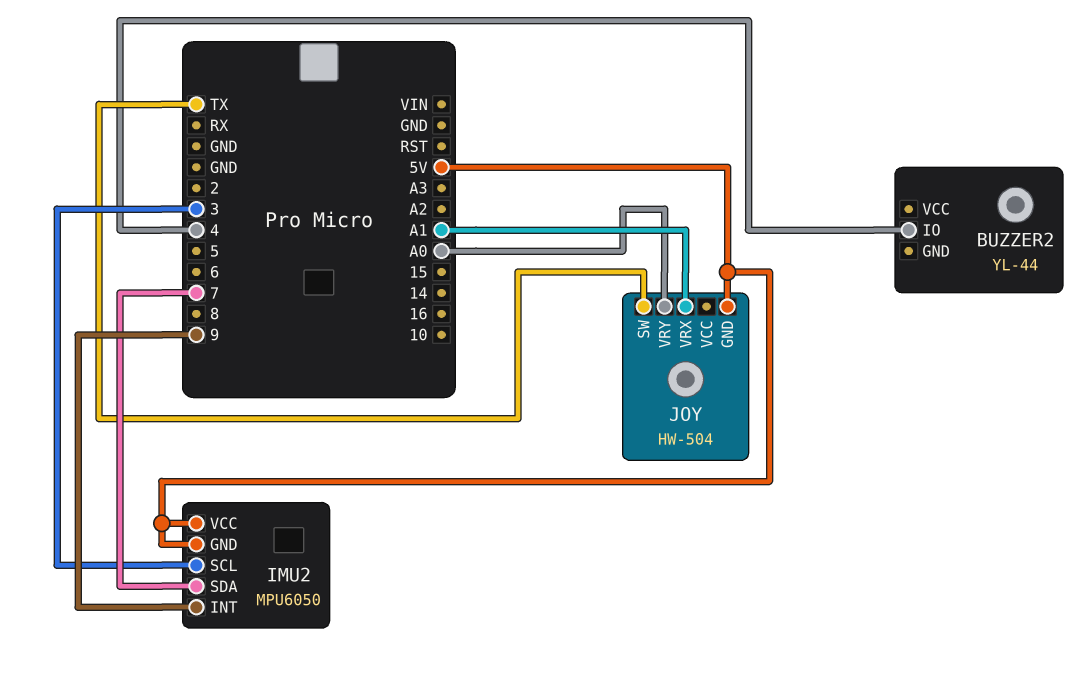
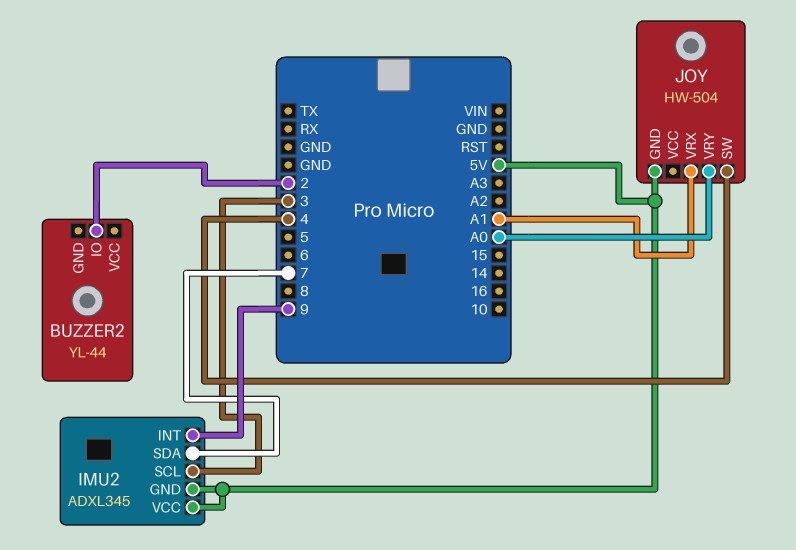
BUZZER2 pin IO: 4 -> 2
IMU2: MPU6050 -> ADXL345
JOY pin SW: TX -> 4

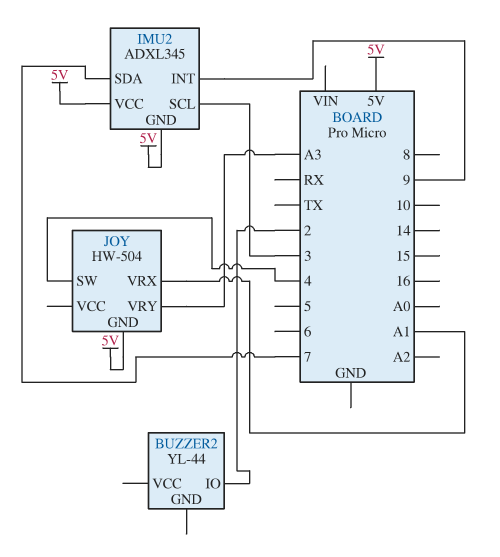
JOY pin VRY: A0 -> A3

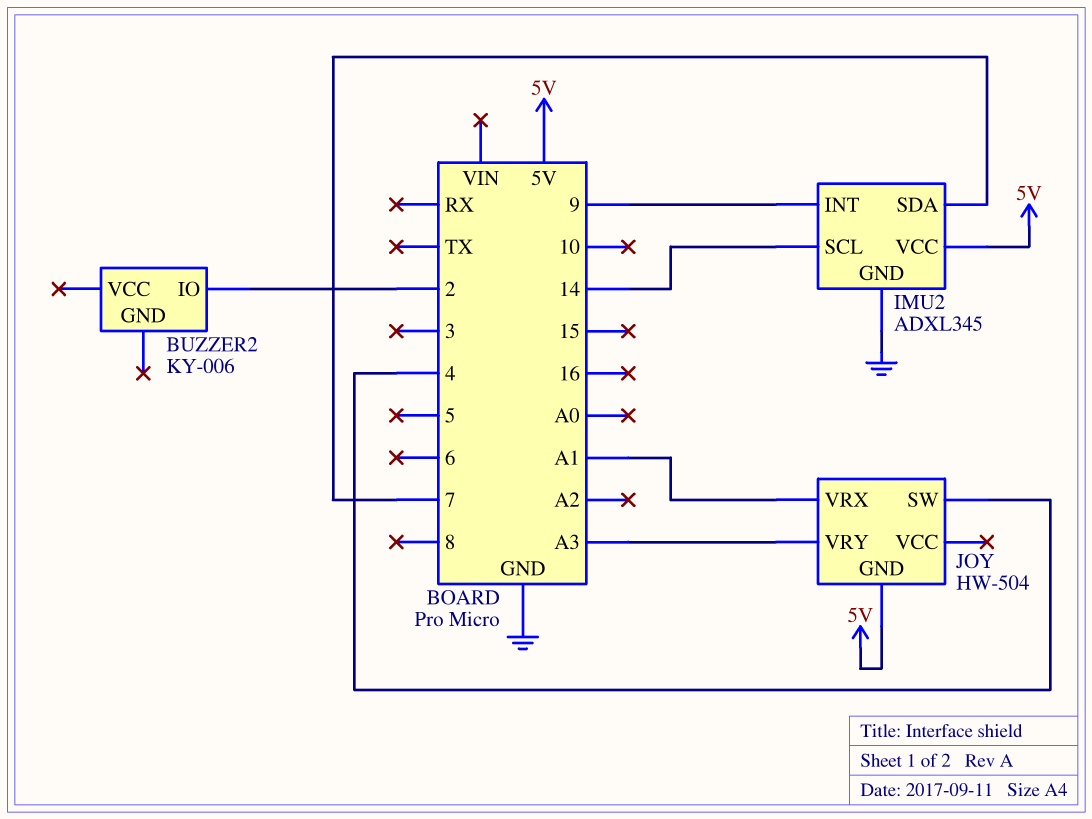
BUZZER2: YL-44 -> KY-006
IMU2 pin GND: 5V -> GND
IMU2 pin SCL: 3 -> 14

